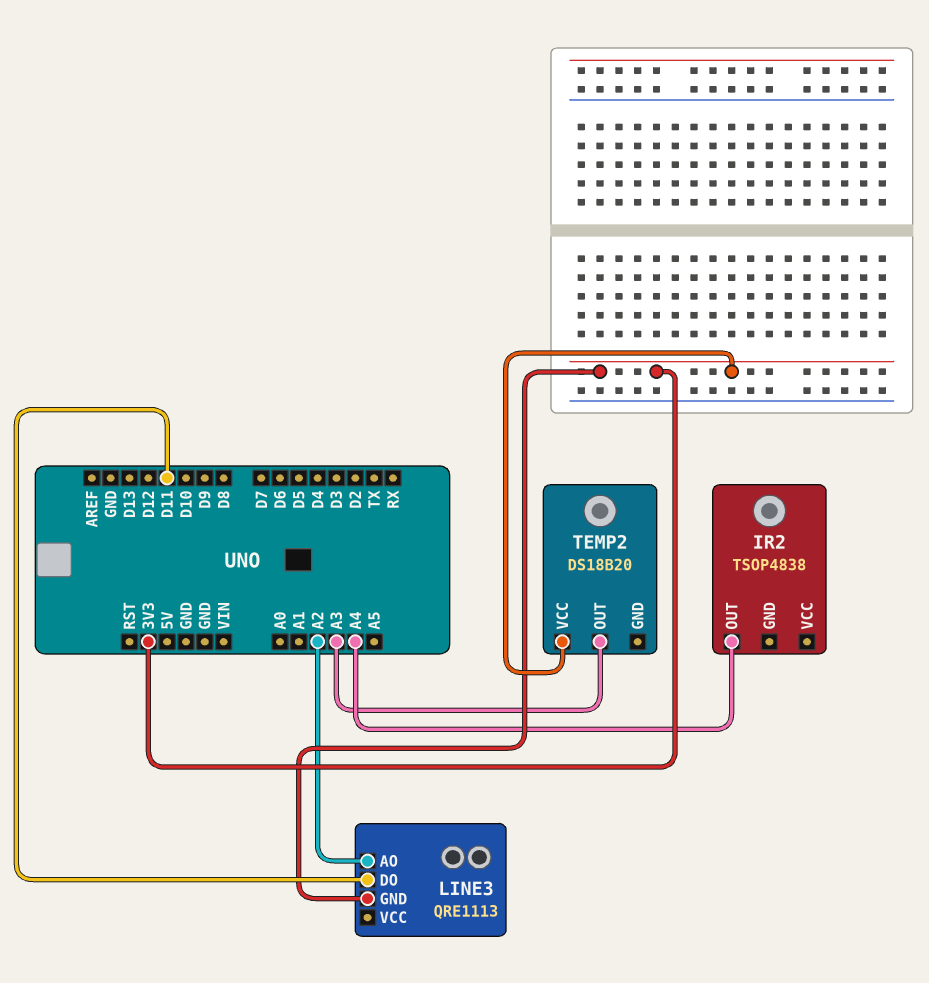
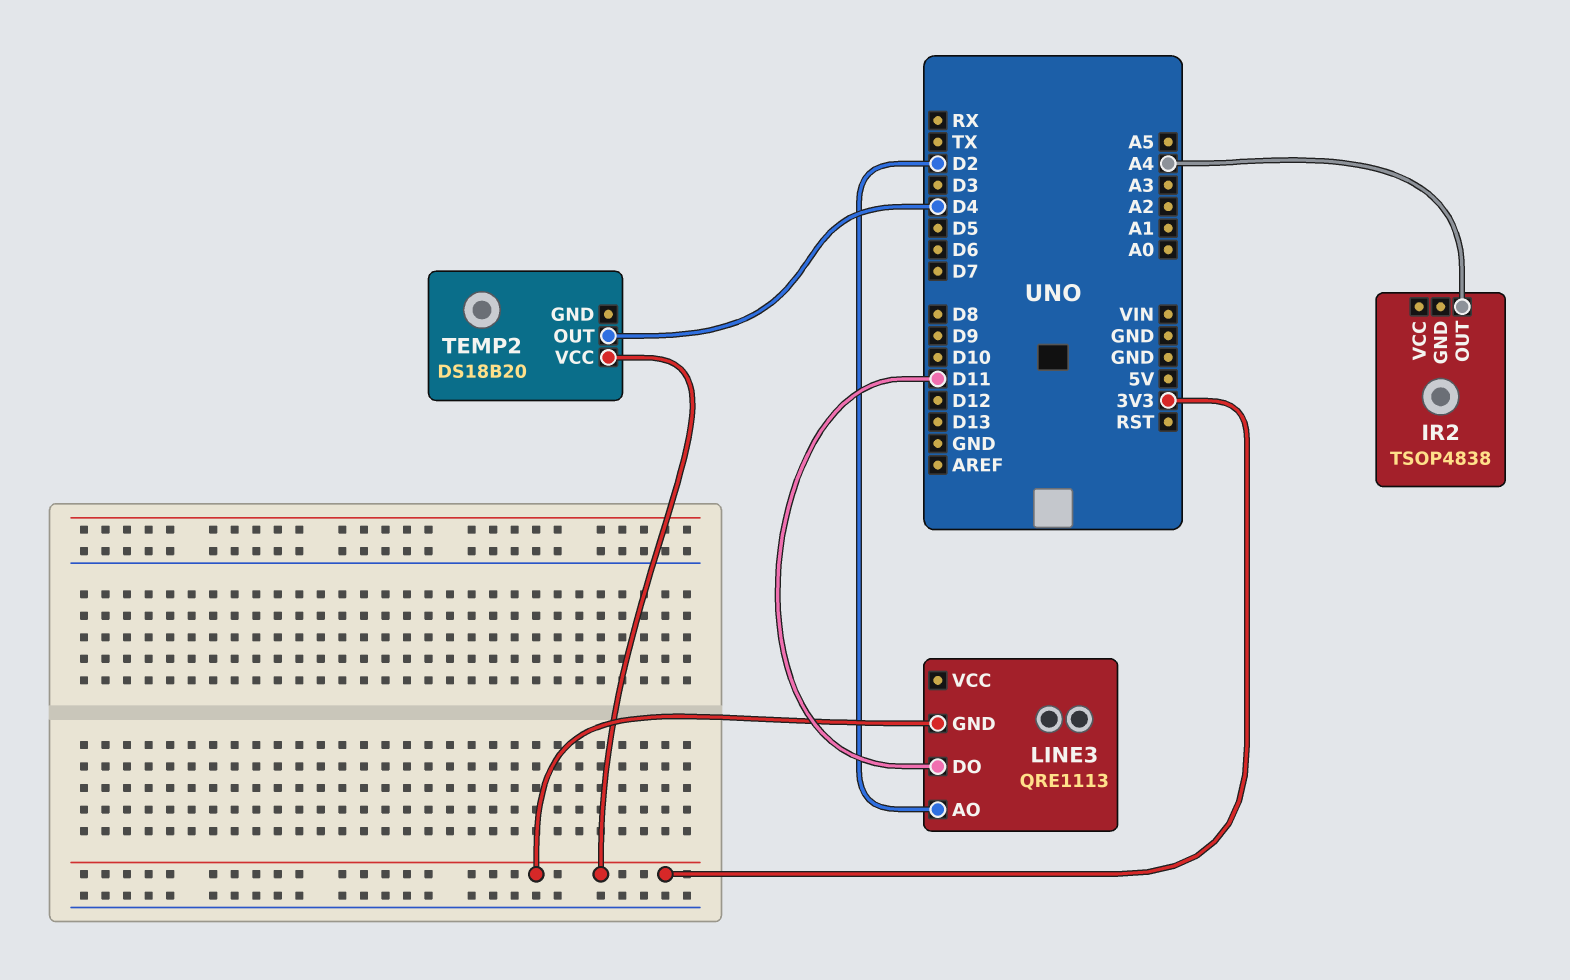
LINE3 pin AO: A2 -> D2
TEMP2 pin OUT: A3 -> D4

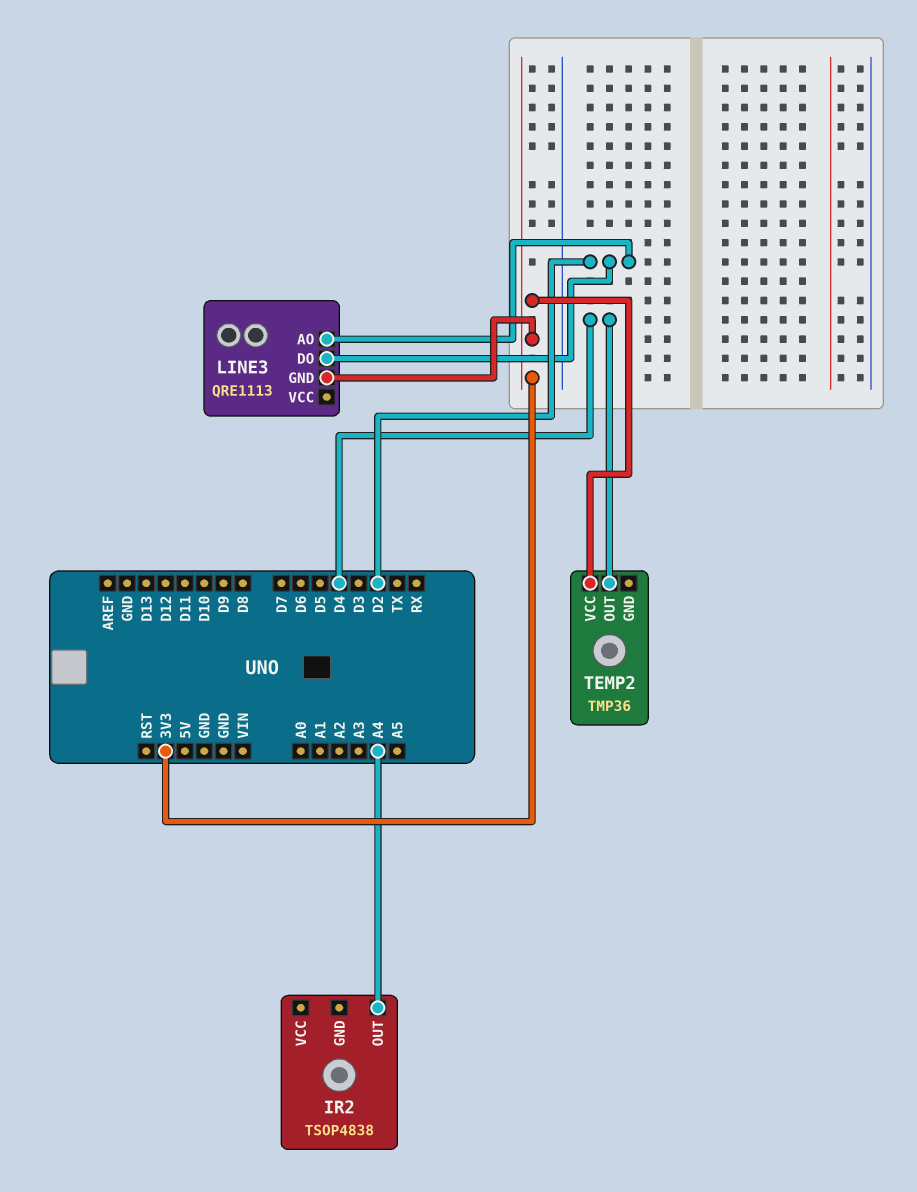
LINE3 pin DO: D11 -> D2
TEMP2: DS18B20 -> TMP36

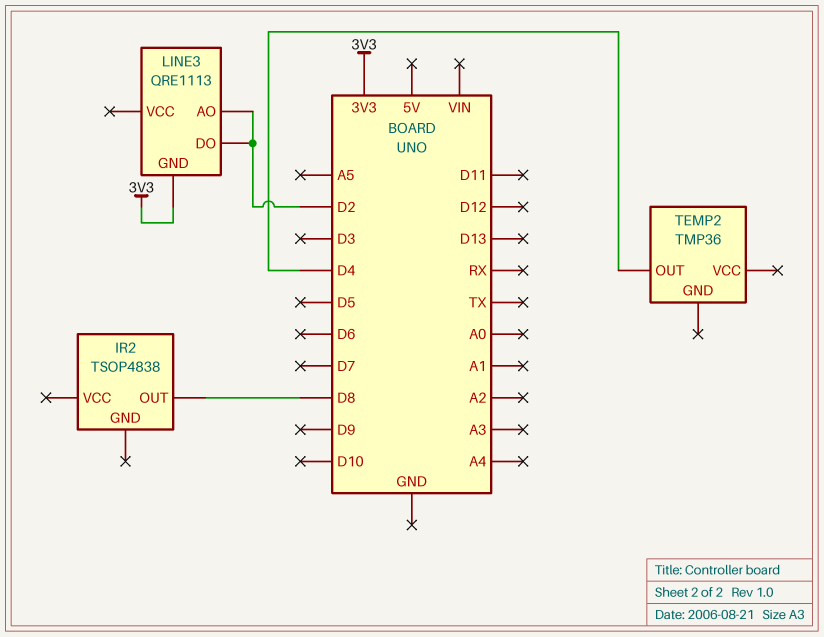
IR2 pin OUT: A4 -> D8
TEMP2 pin VCC: 3V3 -> none

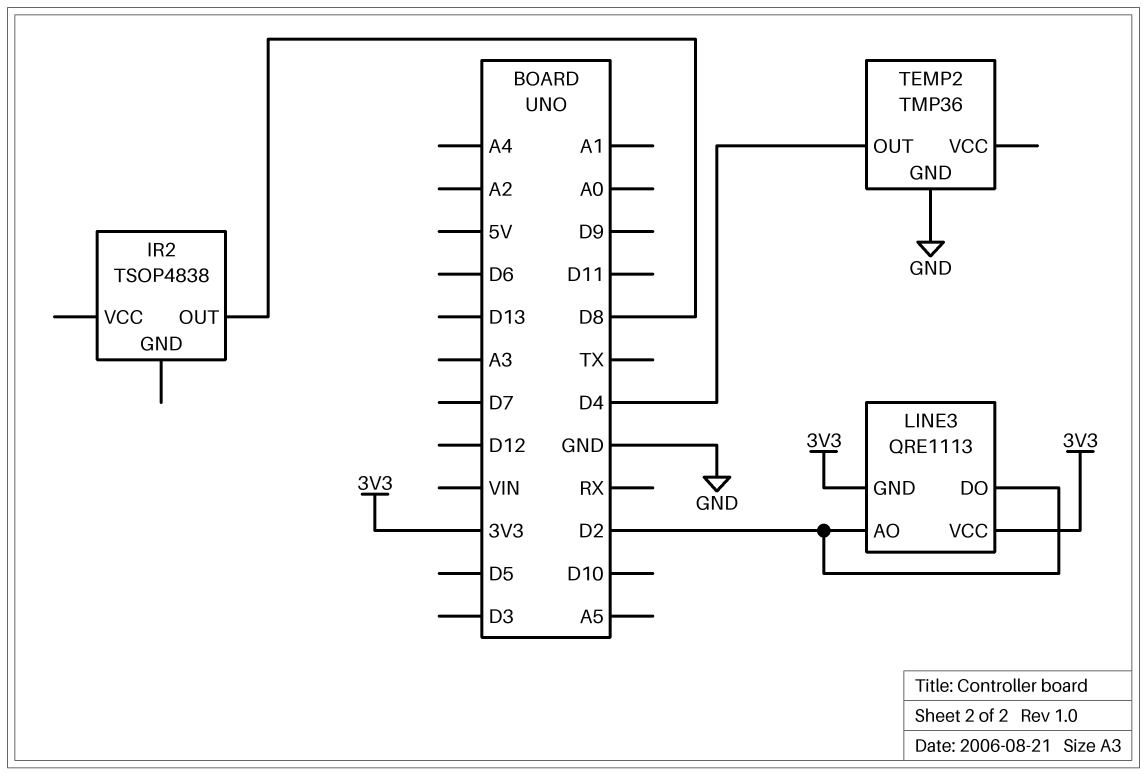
LINE3 pin VCC: none -> 3V3
TEMP2 pin GND: none -> GND

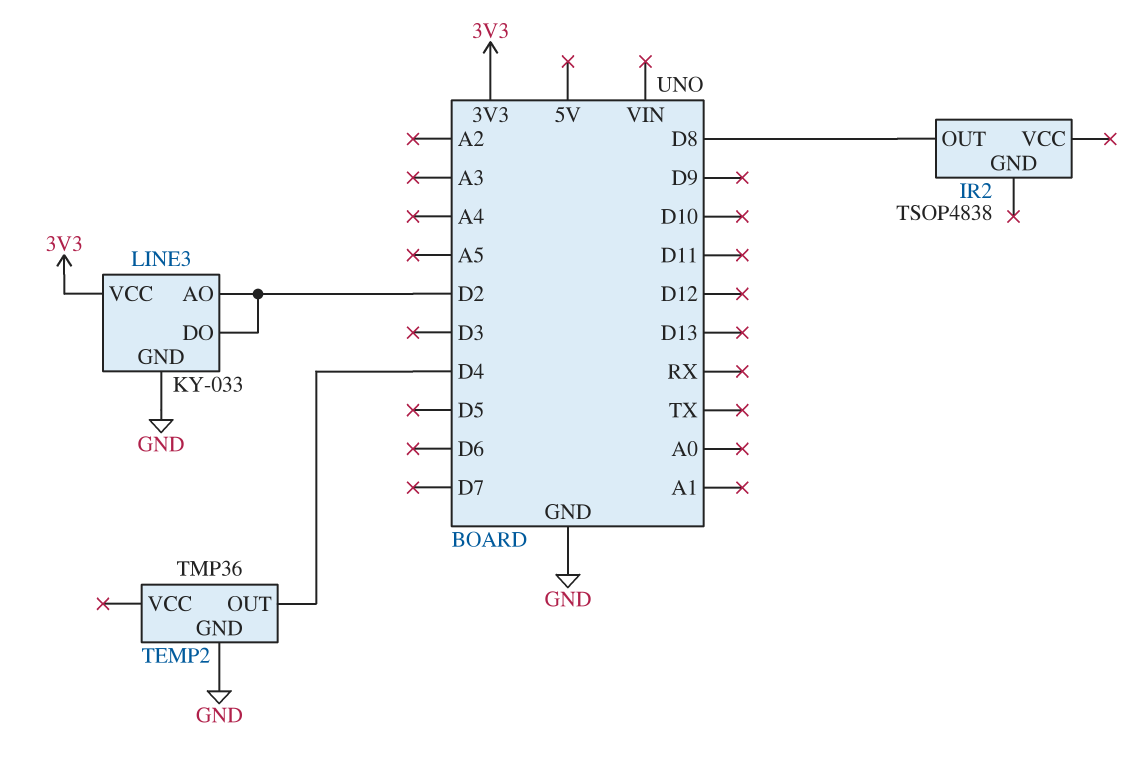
LINE3: QRE1113 -> KY-033
LINE3 pin GND: 3V3 -> GND

